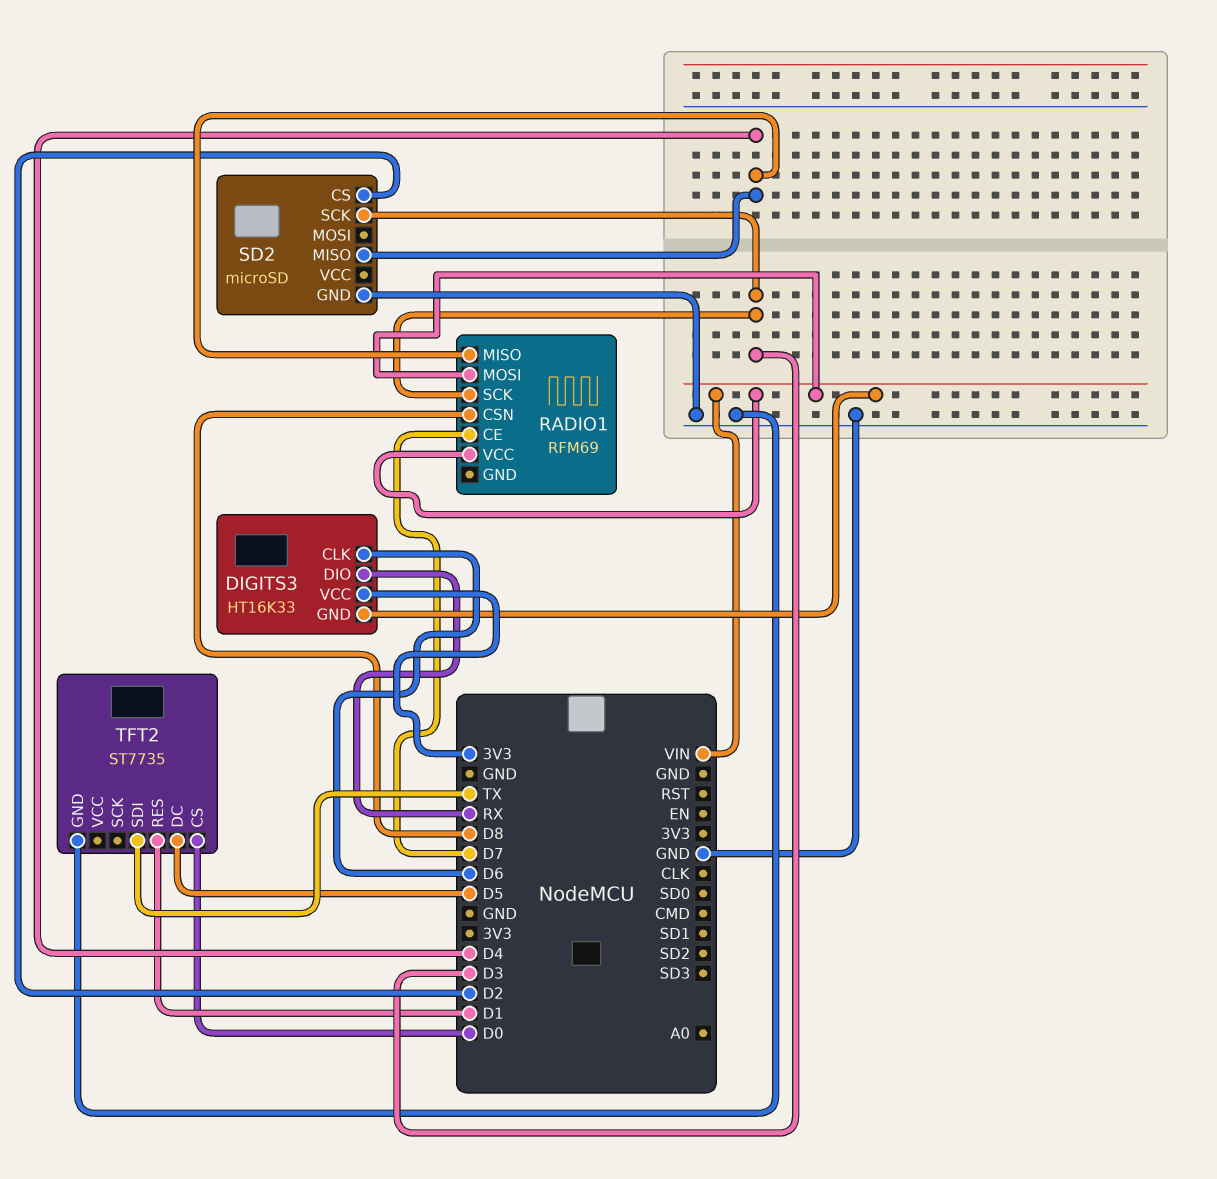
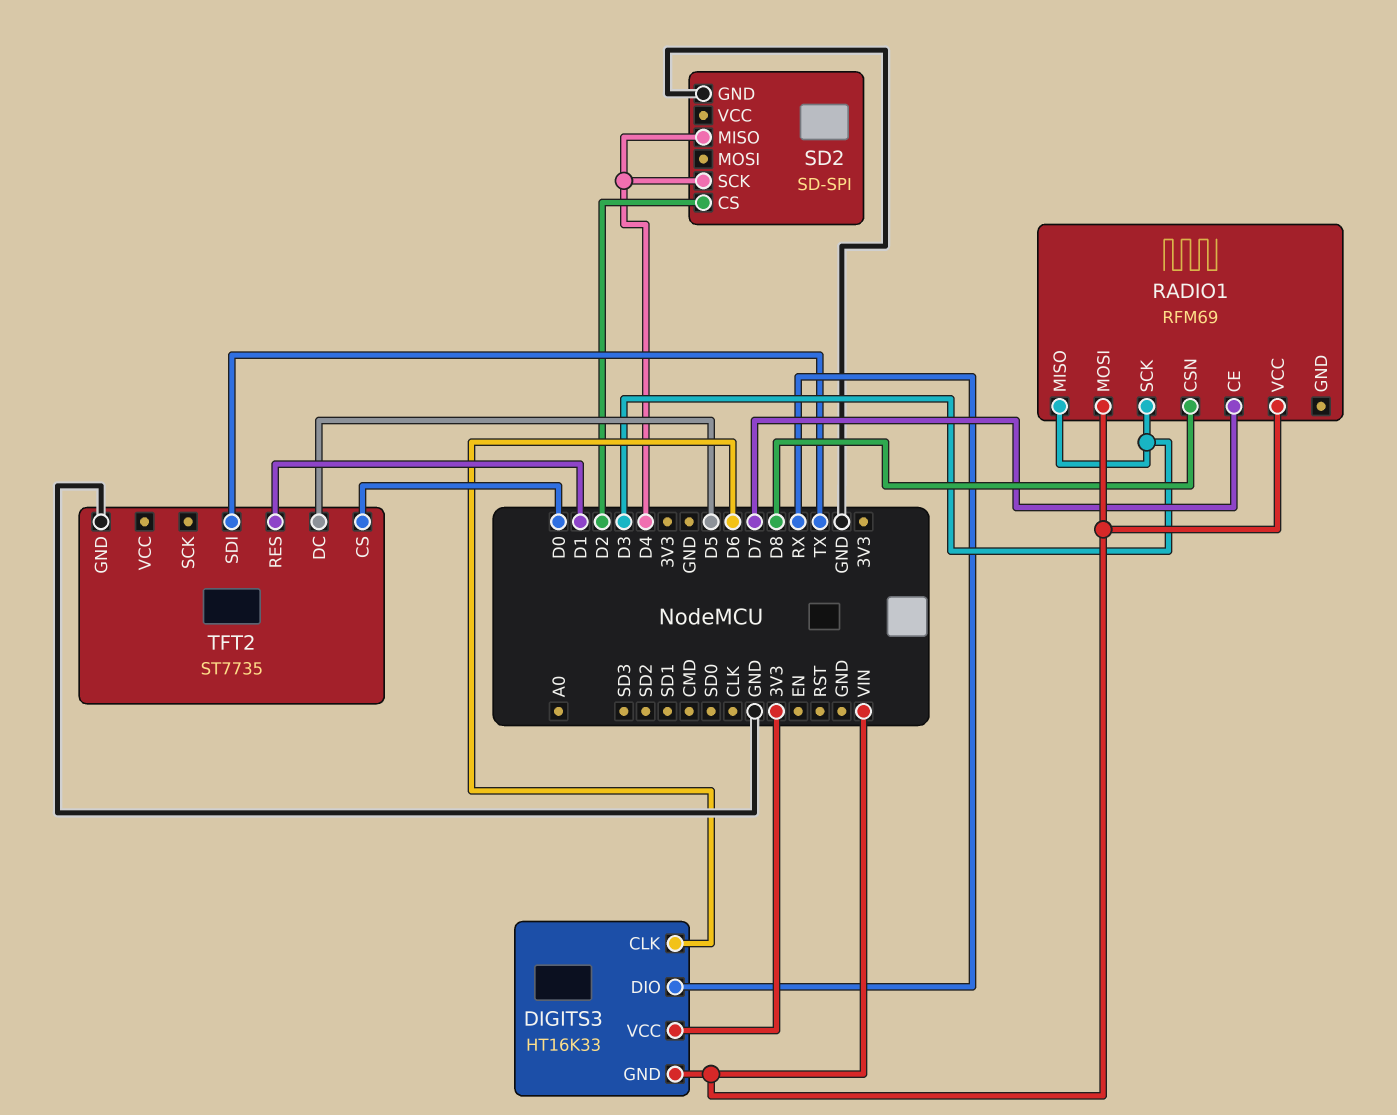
RADIO1 pin MISO: D4 -> D3
SD2: microSD -> SD-SPI
SD2 pin SCK: D3 -> D4

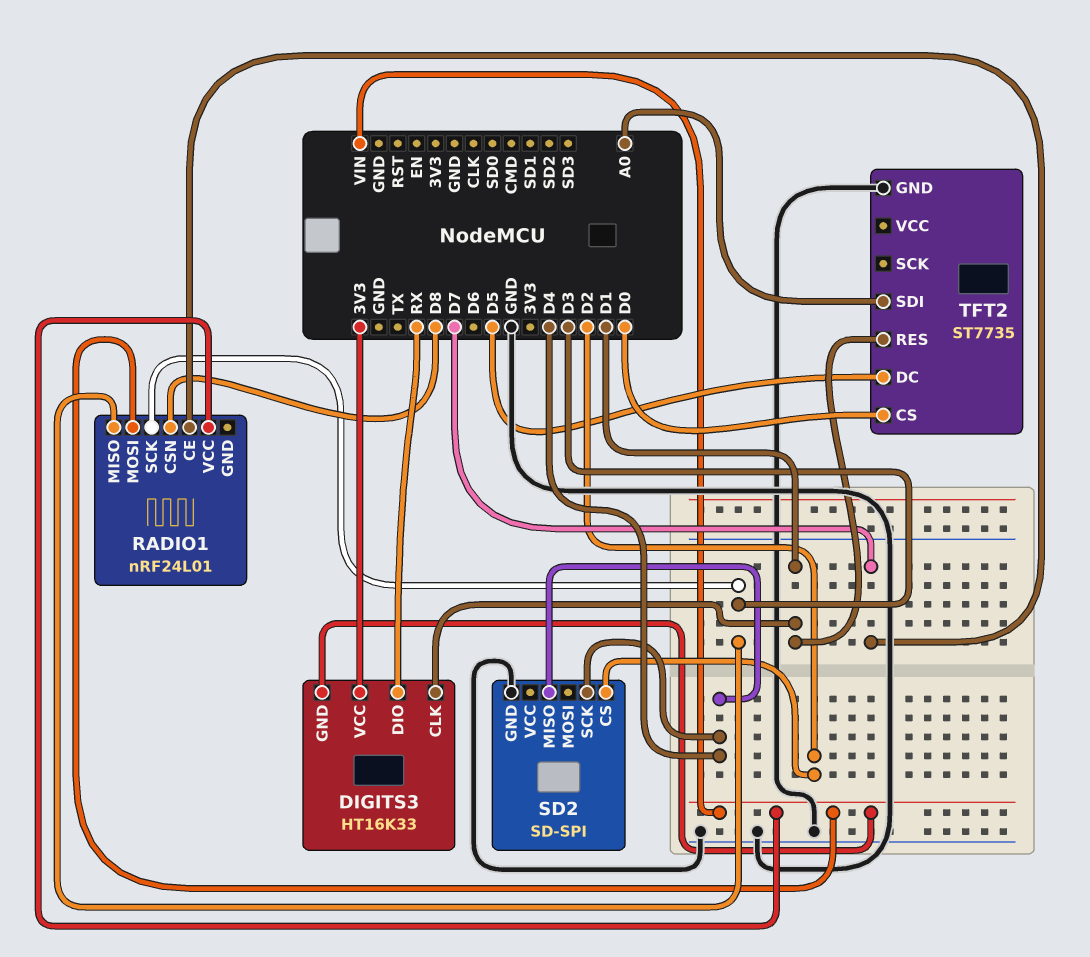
DIGITS3 pin CLK: D6 -> D1
RADIO1: RFM69 -> nRF24L01
TFT2 pin SDI: TX -> A0

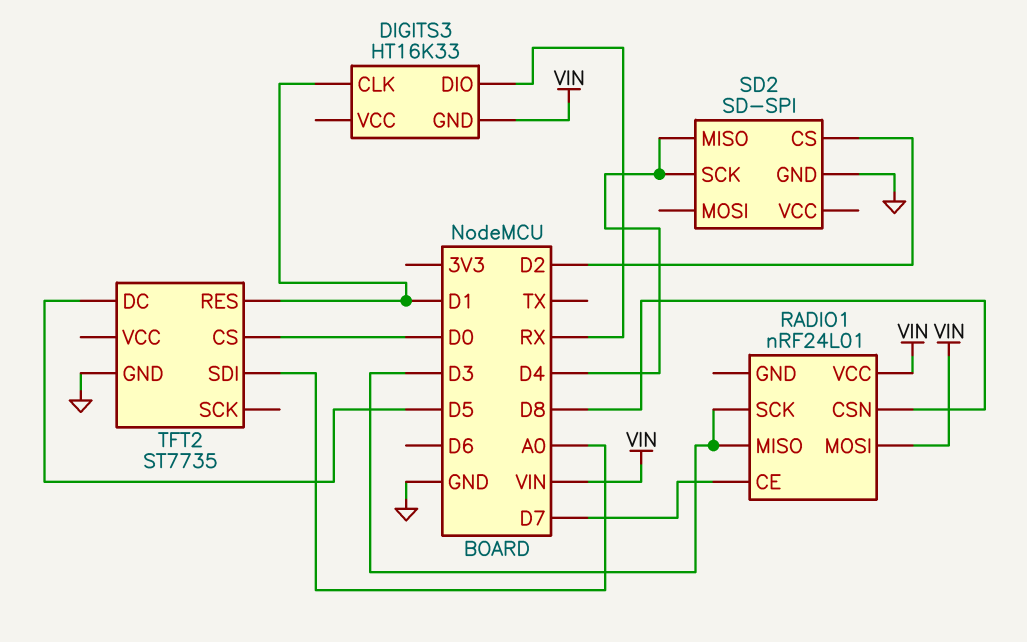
DIGITS3 pin VCC: 3V3 -> none

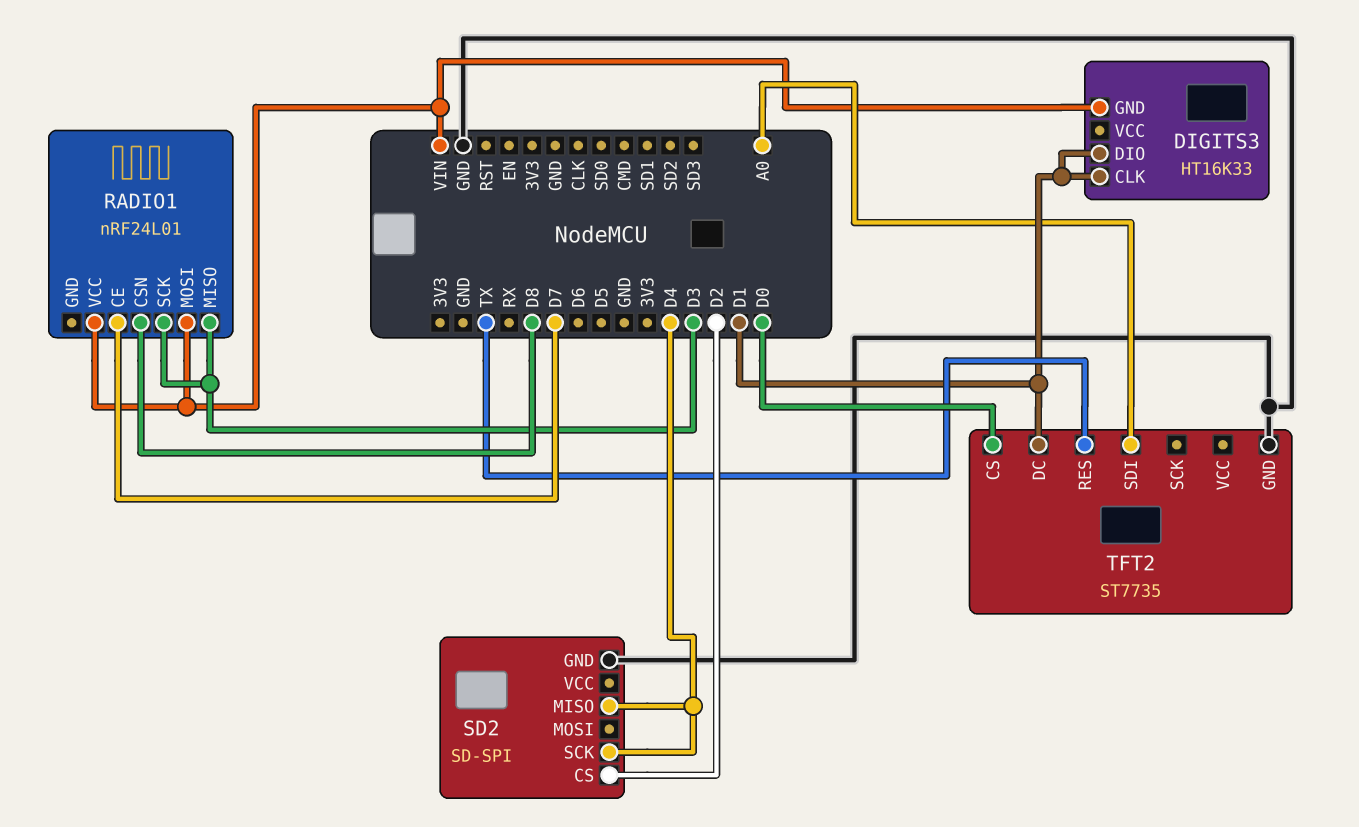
DIGITS3 pin DIO: RX -> D1
TFT2 pin DC: D5 -> D1
TFT2 pin RES: D1 -> TX

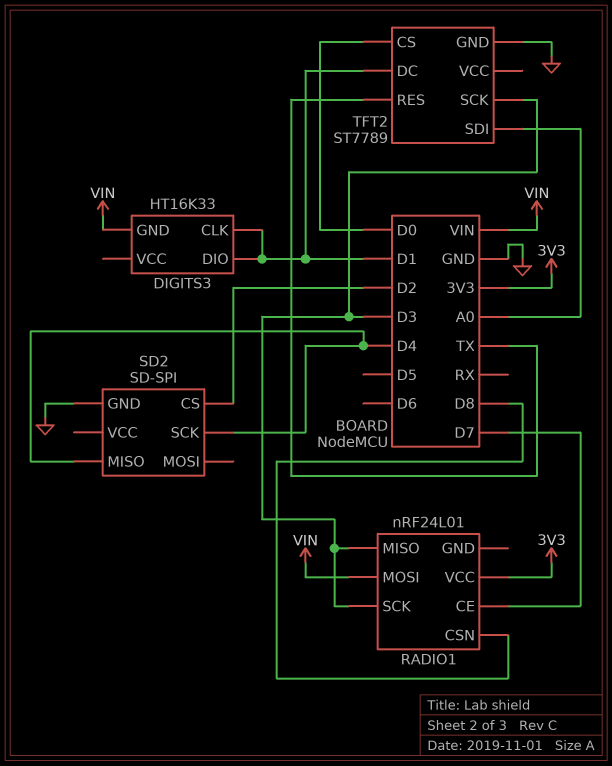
RADIO1 pin VCC: VIN -> 3V3
TFT2: ST7735 -> ST7789
TFT2 pin SCK: none -> D3

